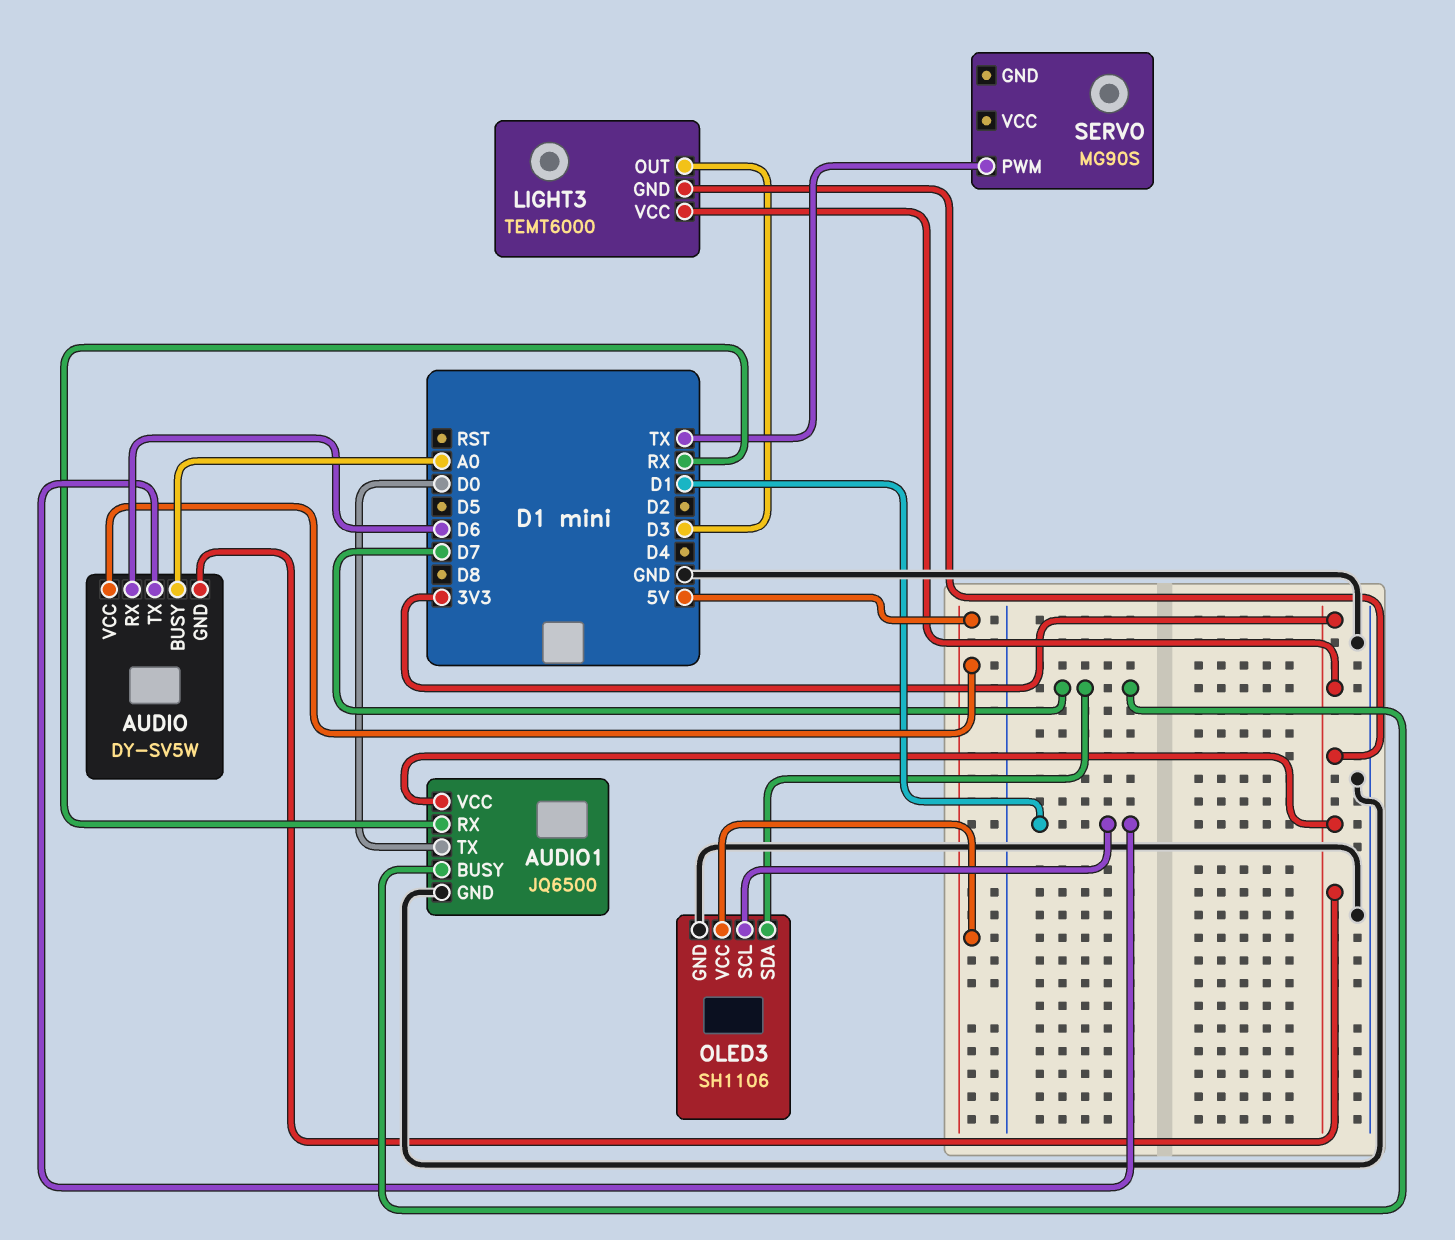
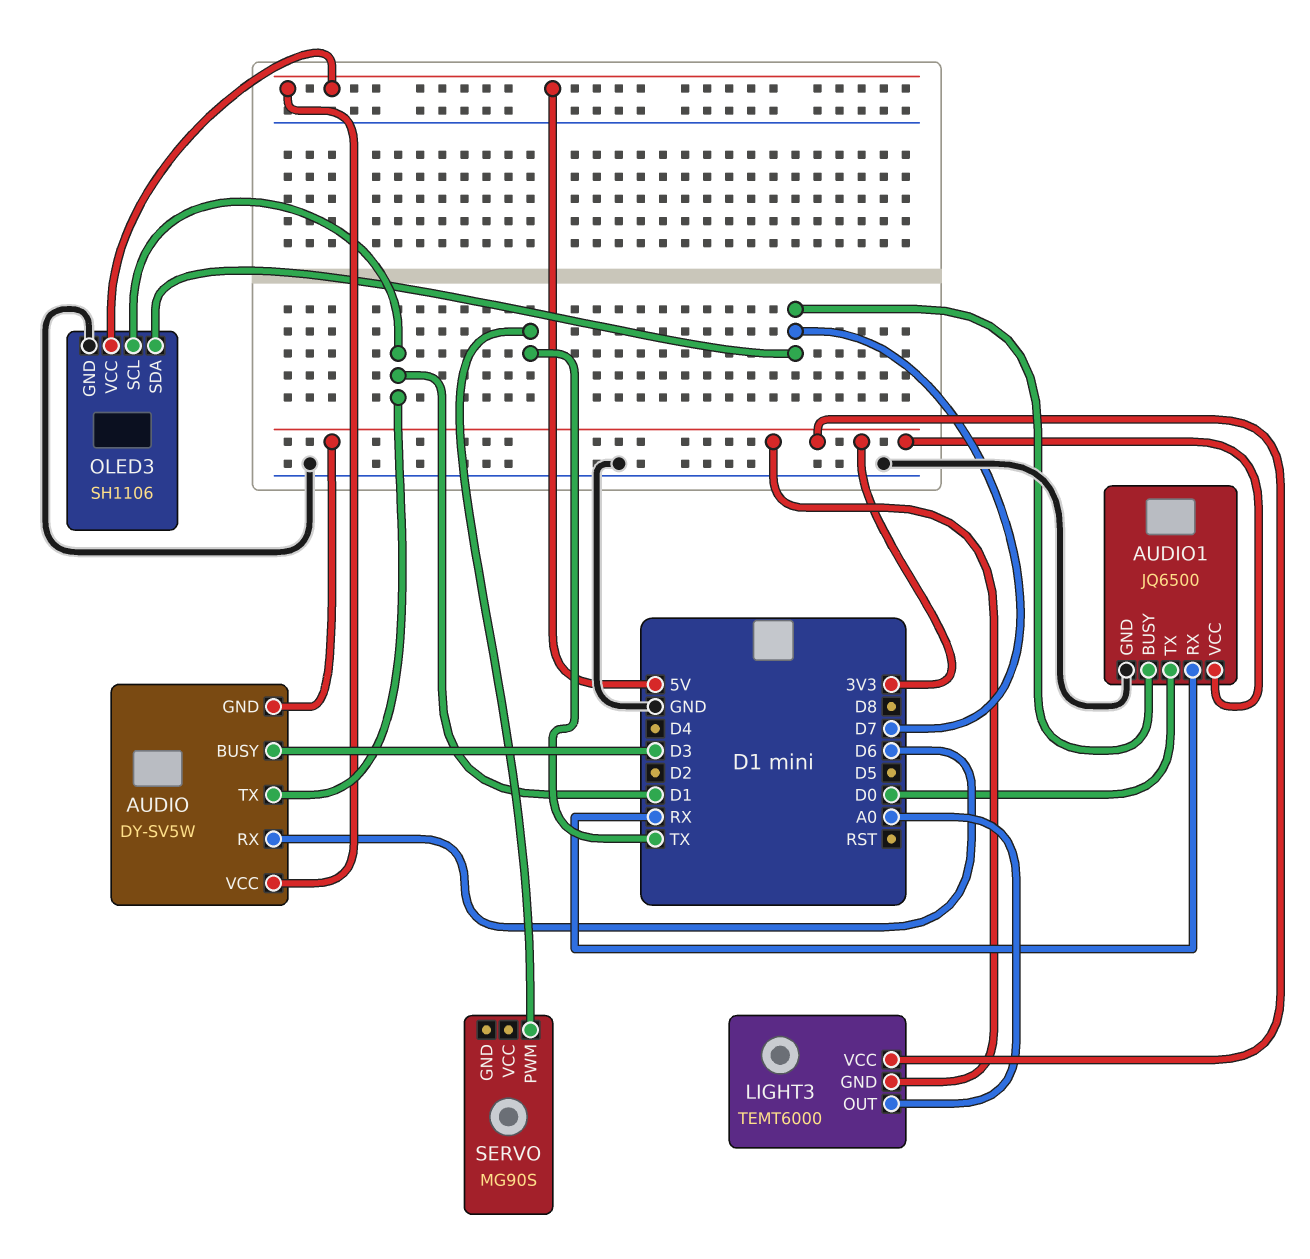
AUDIO pin BUSY: A0 -> D3
LIGHT3 pin OUT: D3 -> A0

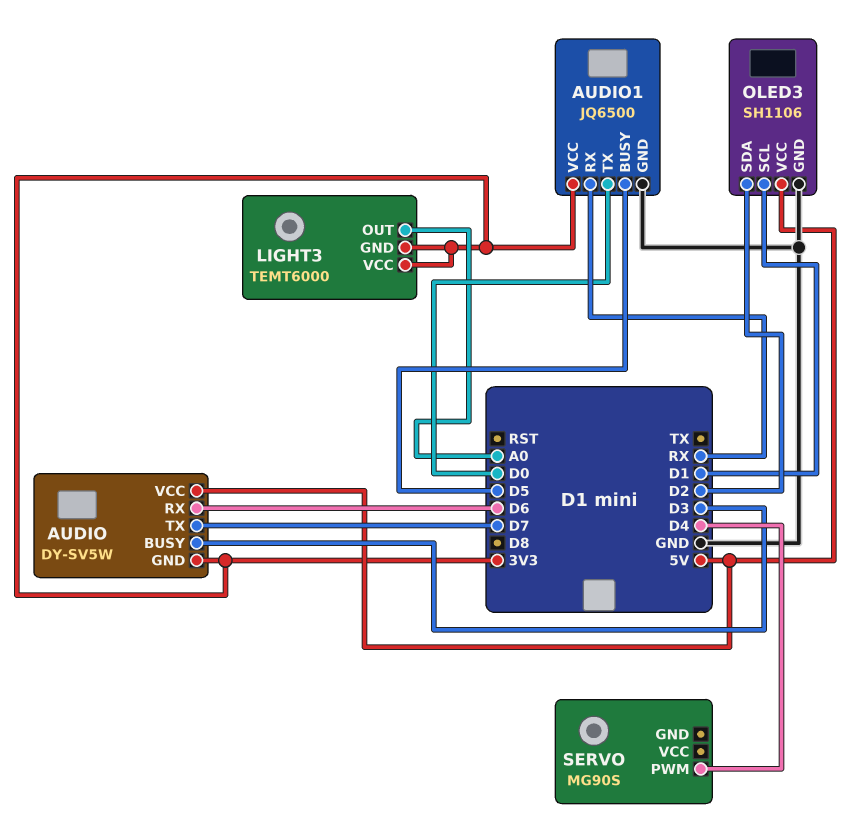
AUDIO pin TX: D1 -> D7
AUDIO1 pin BUSY: D7 -> D5
OLED3 pin SDA: D7 -> D2
SERVO pin PWM: TX -> D4

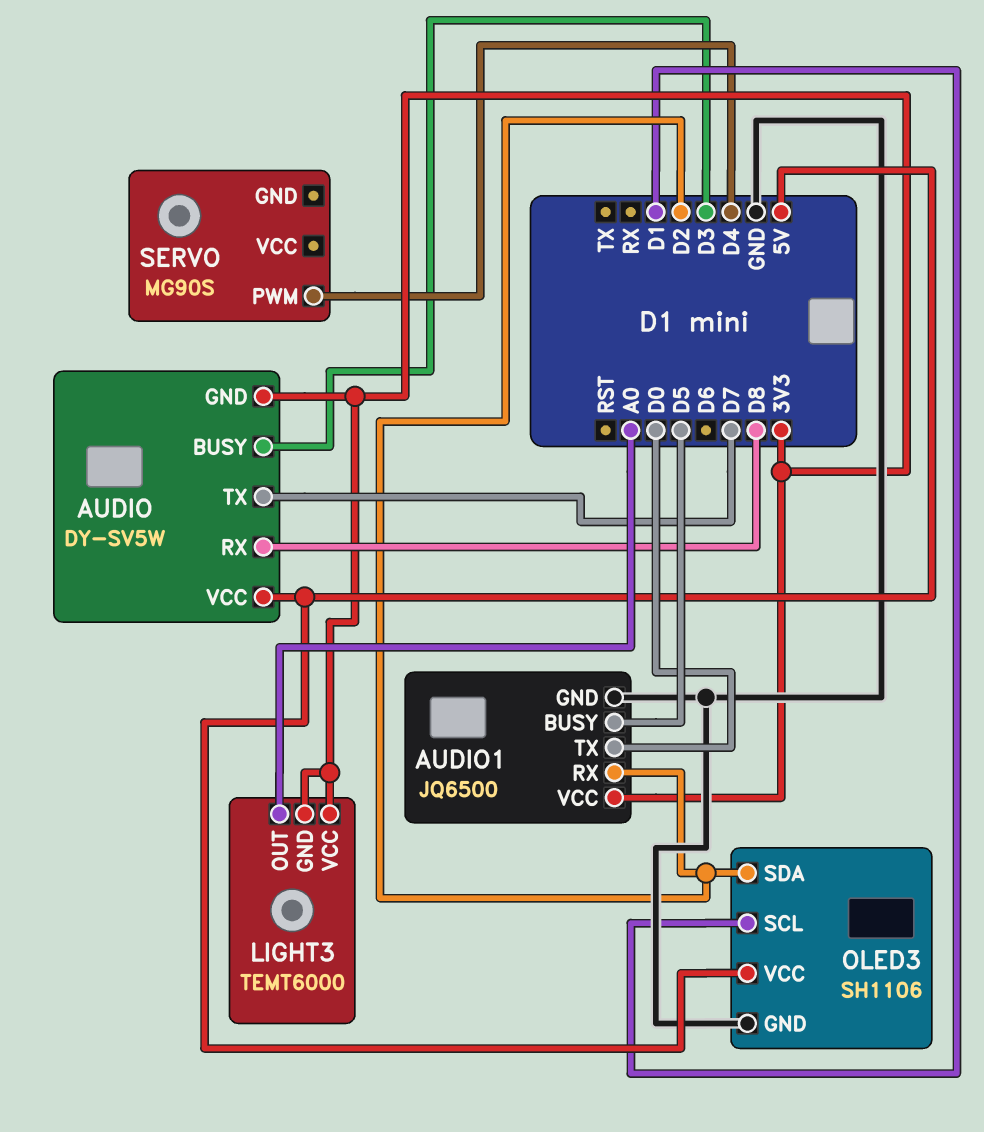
AUDIO pin RX: D6 -> D8
AUDIO1 pin RX: RX -> D2

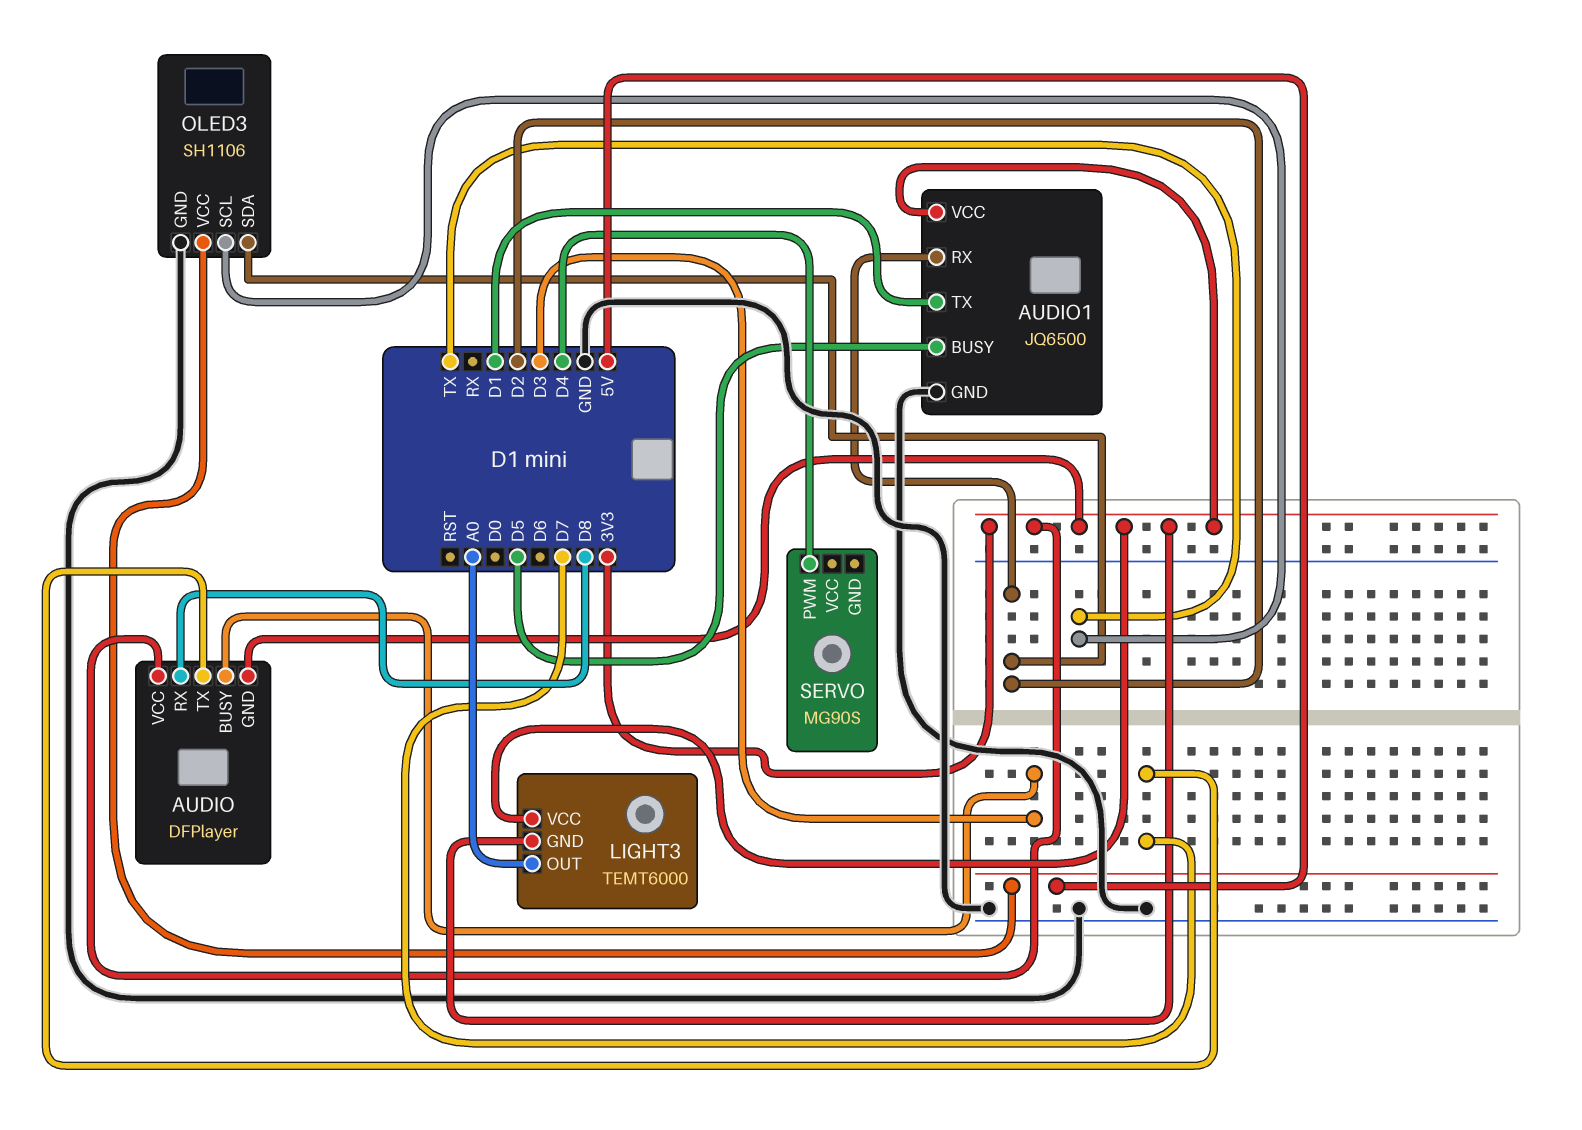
AUDIO: DY-SV5W -> DFPlayer
AUDIO pin VCC: 5V -> 3V3
AUDIO1 pin TX: D0 -> D1
OLED3 pin SCL: D1 -> TX

